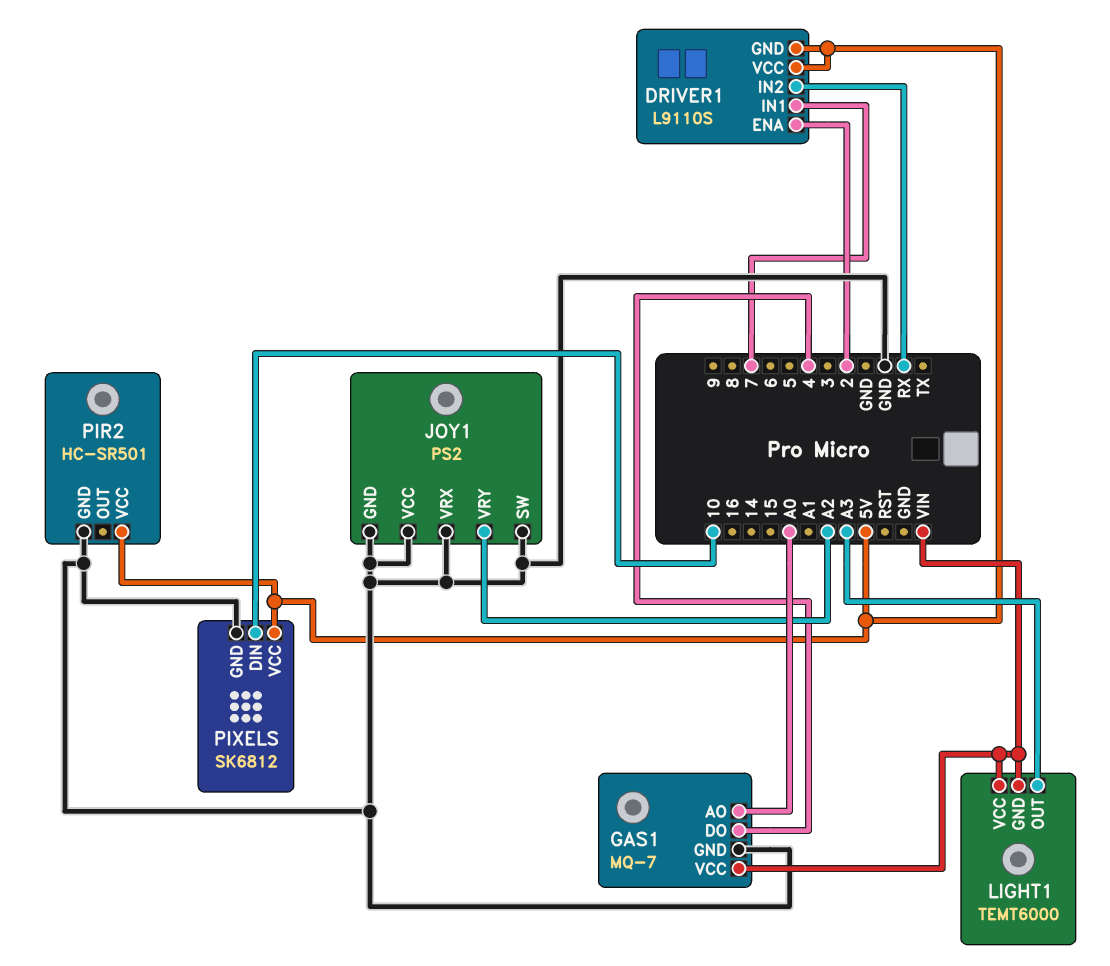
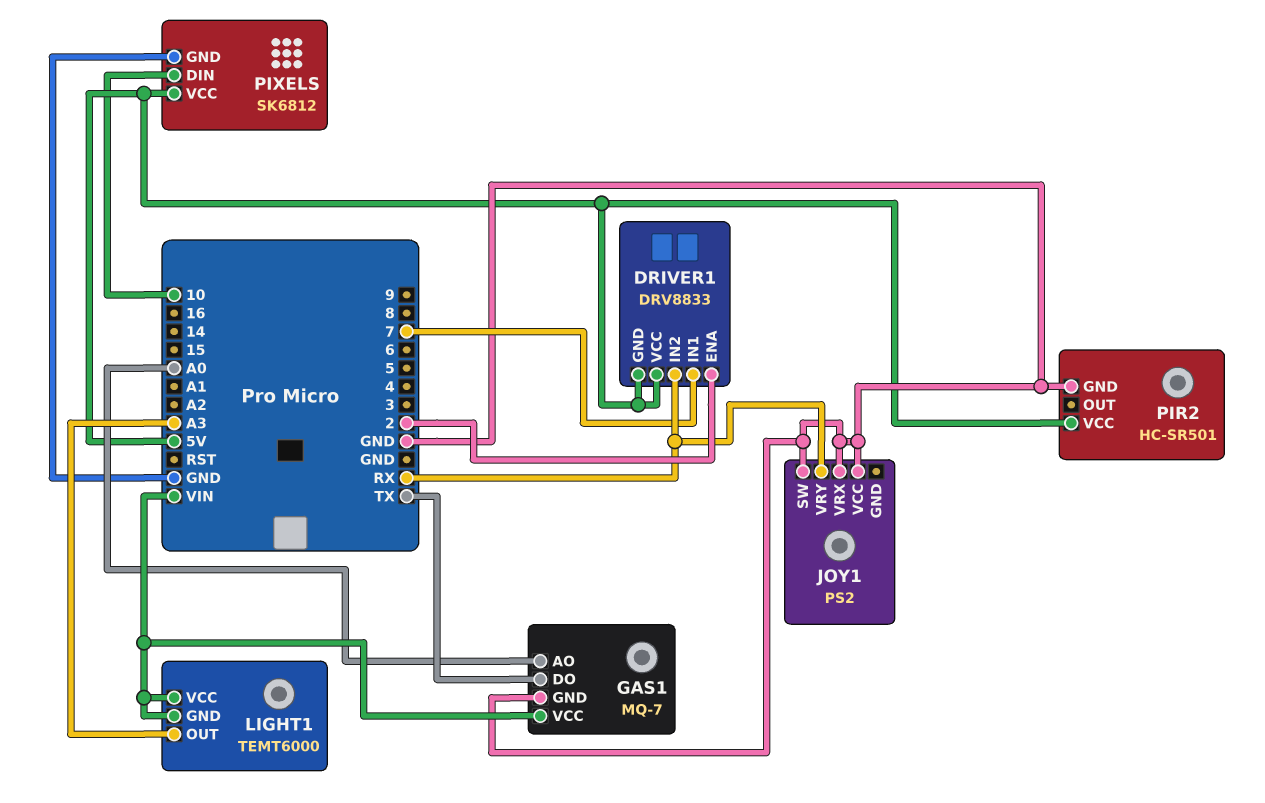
DRIVER1: L9110S -> DRV8833
GAS1 pin DO: 4 -> TX
JOY1 pin GND: GND -> none
JOY1 pin VRY: A2 -> RX

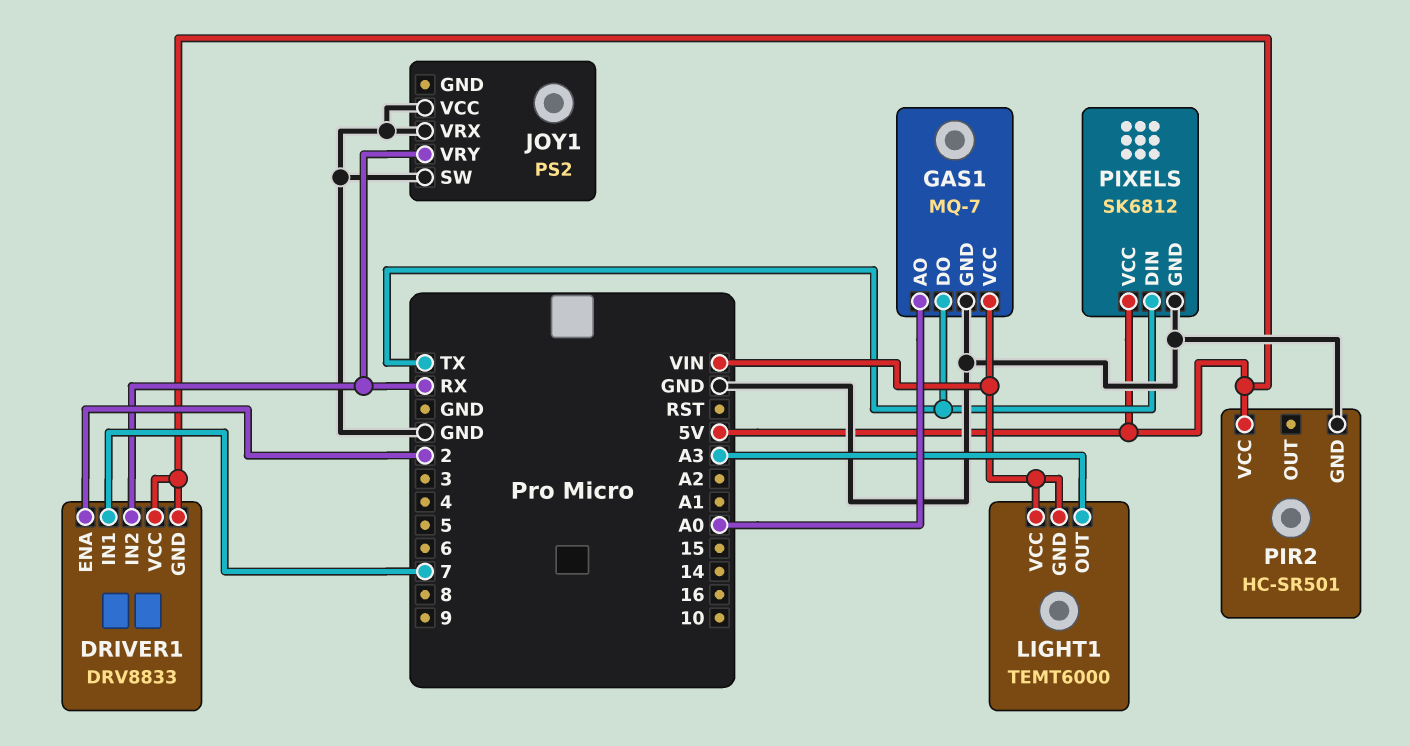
PIXELS pin DIN: 10 -> TX

